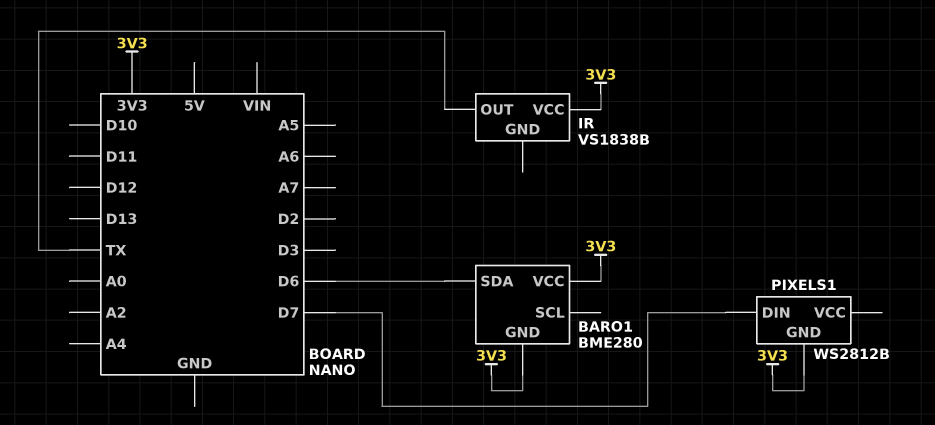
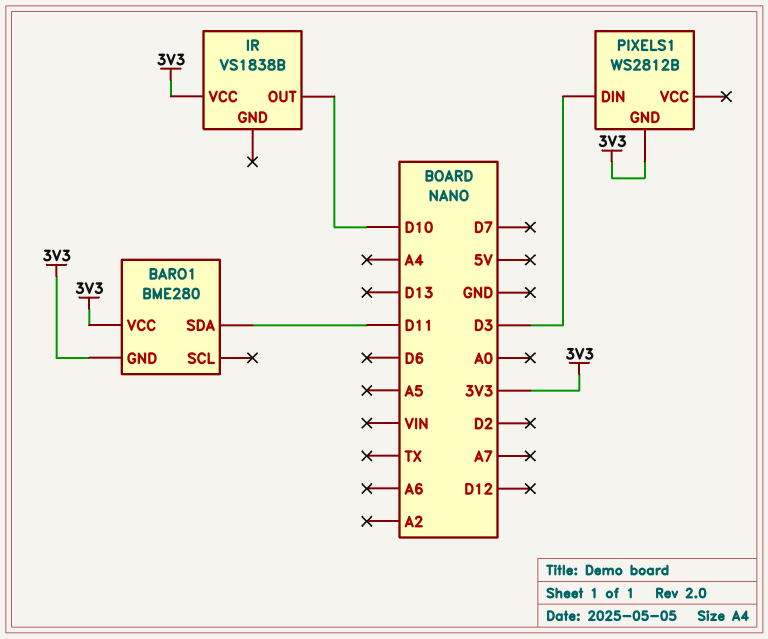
BARO1 pin SDA: D6 -> D11
IR pin OUT: TX -> D10
PIXELS1 pin DIN: D7 -> D3

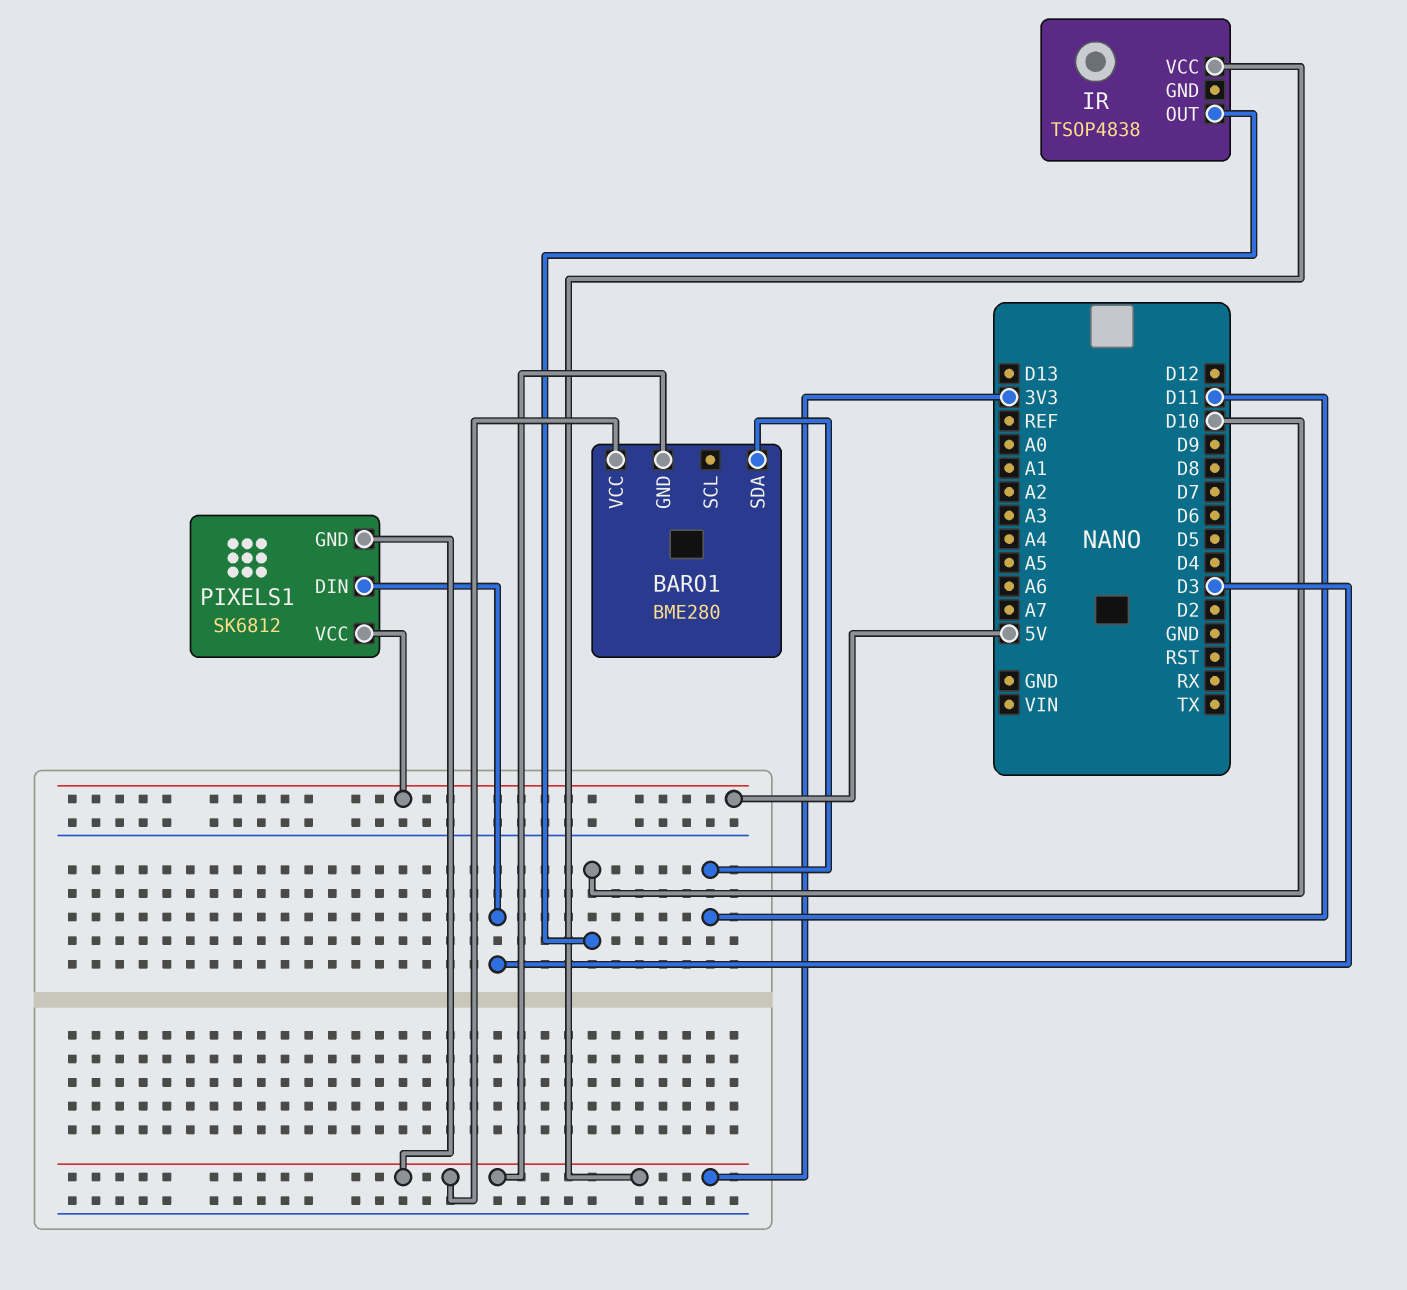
IR: VS1838B -> TSOP4838
PIXELS1: WS2812B -> SK6812
PIXELS1 pin VCC: none -> 5V

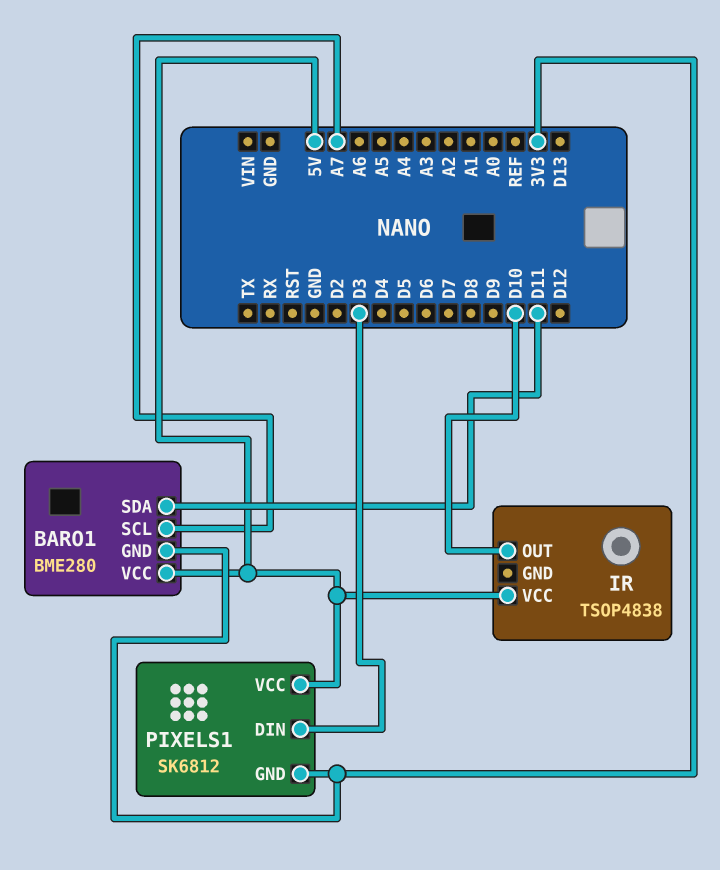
BARO1 pin SCL: none -> A7
BARO1 pin VCC: 3V3 -> 5V
IR pin VCC: 3V3 -> 5V

